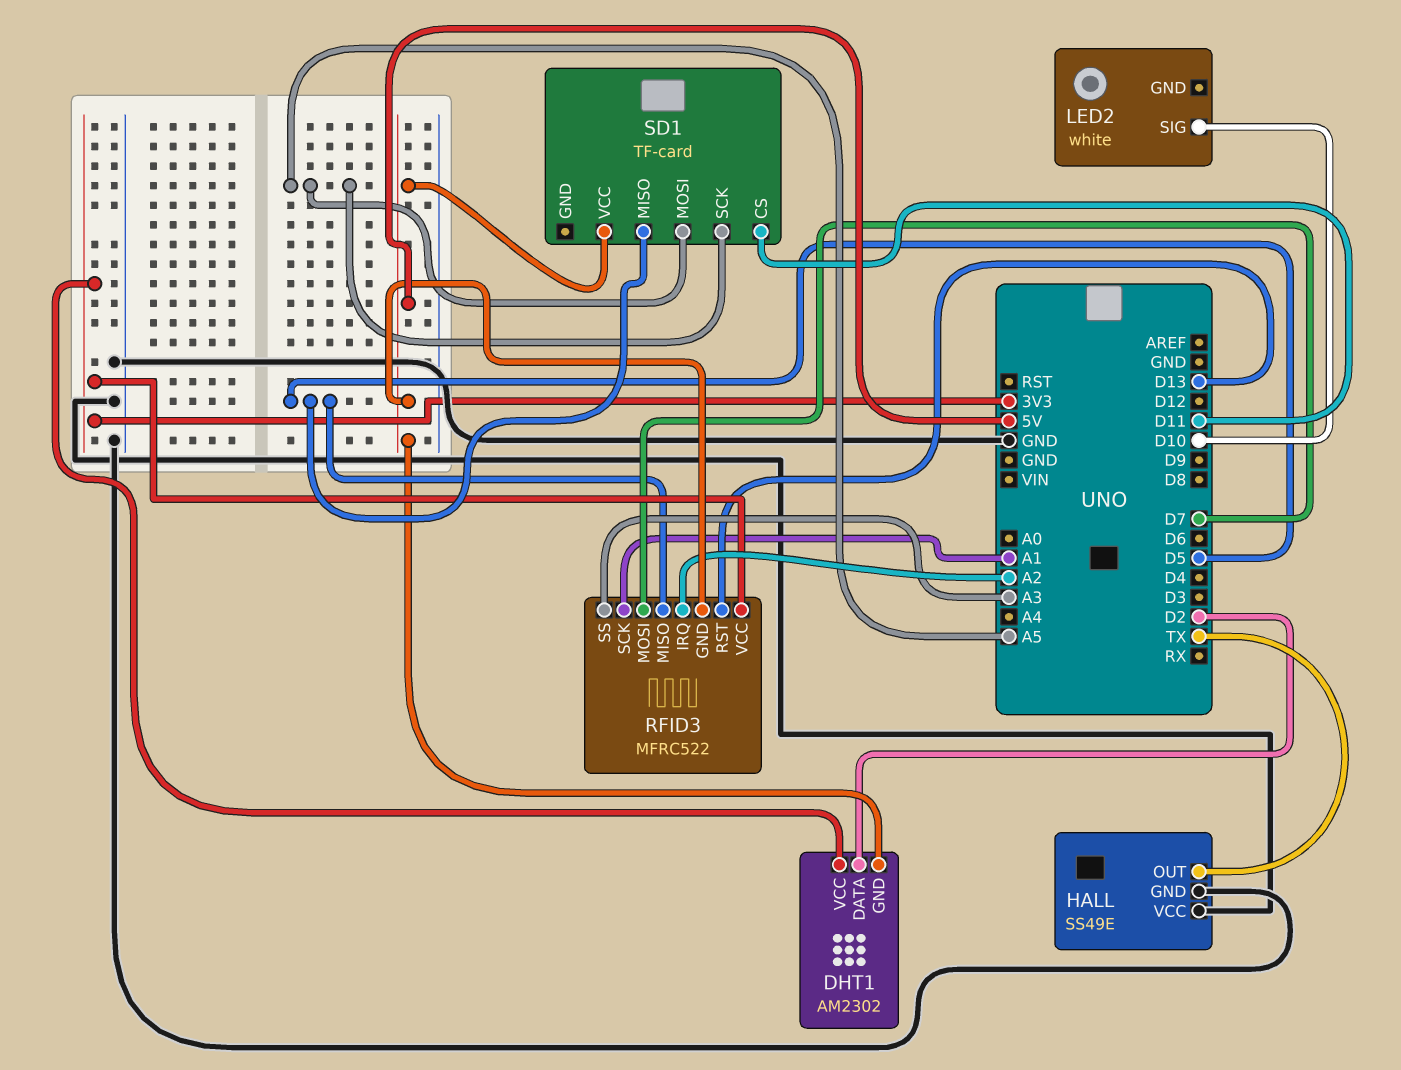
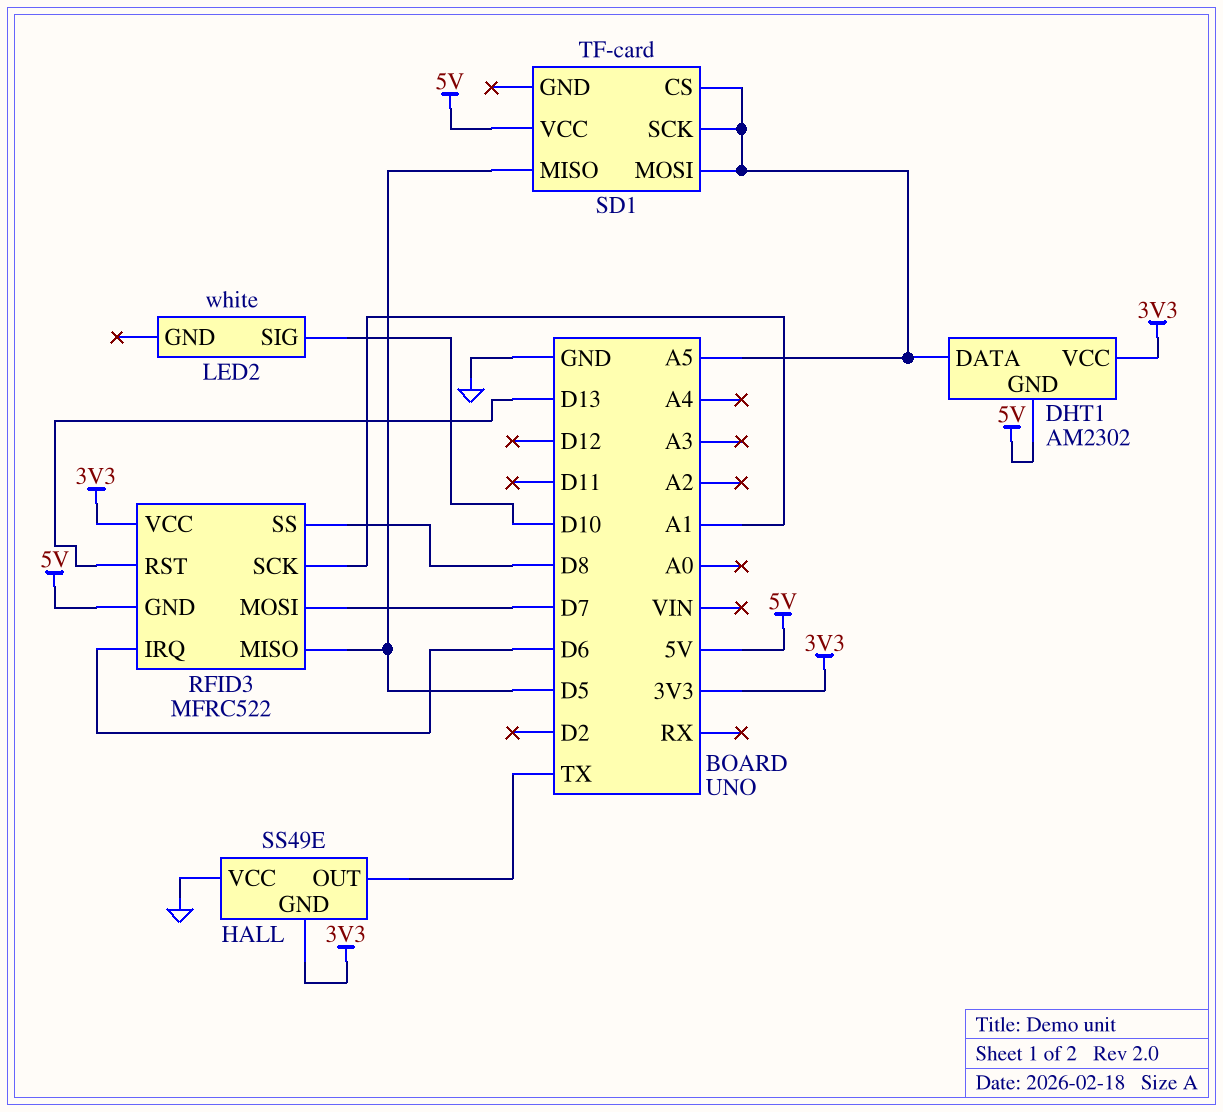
DHT1 pin DATA: D2 -> A5
HALL pin GND: GND -> 3V3
RFID3 pin IRQ: A2 -> D6
RFID3 pin SS: A3 -> D8
SD1 pin CS: D11 -> A5

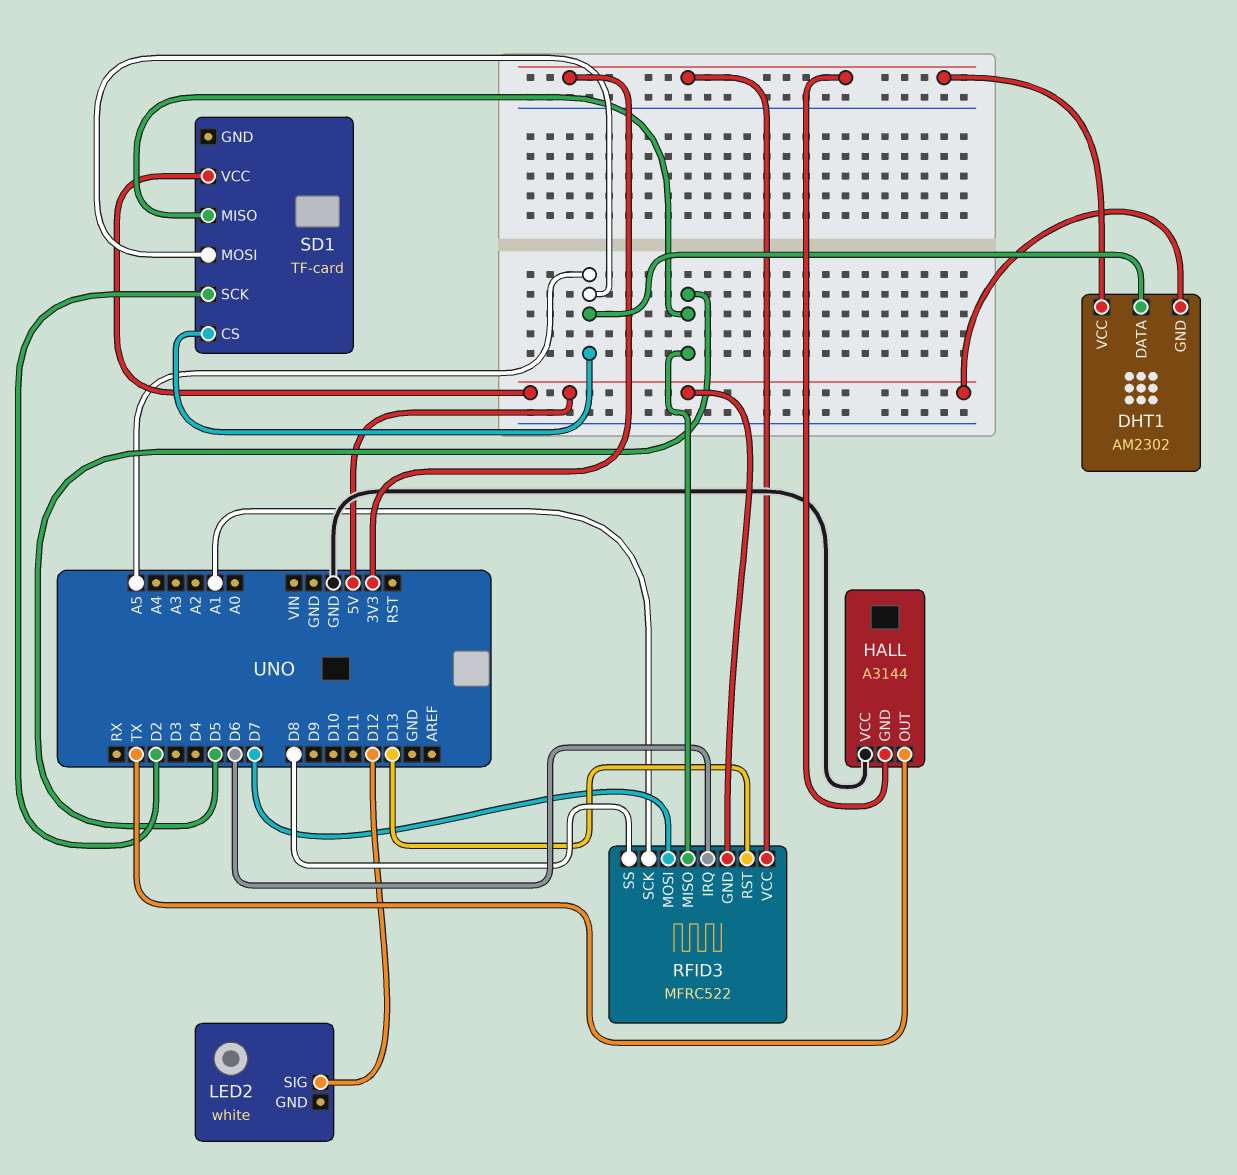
HALL: SS49E -> A3144
LED2 pin SIG: D10 -> D12
SD1 pin SCK: A5 -> D2

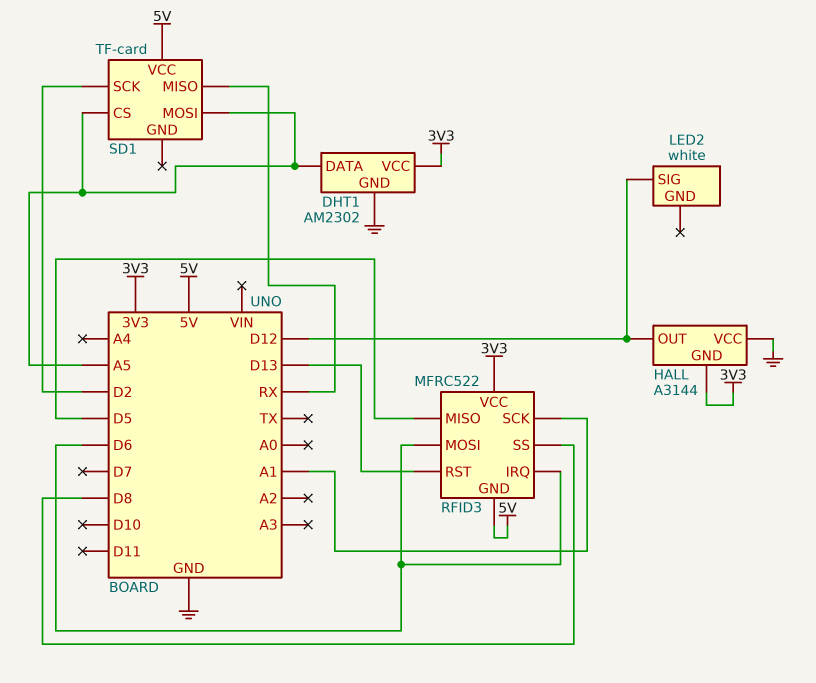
DHT1 pin GND: 5V -> GND
HALL pin OUT: TX -> D12
RFID3 pin MOSI: D7 -> D6
SD1 pin MISO: D5 -> RX

